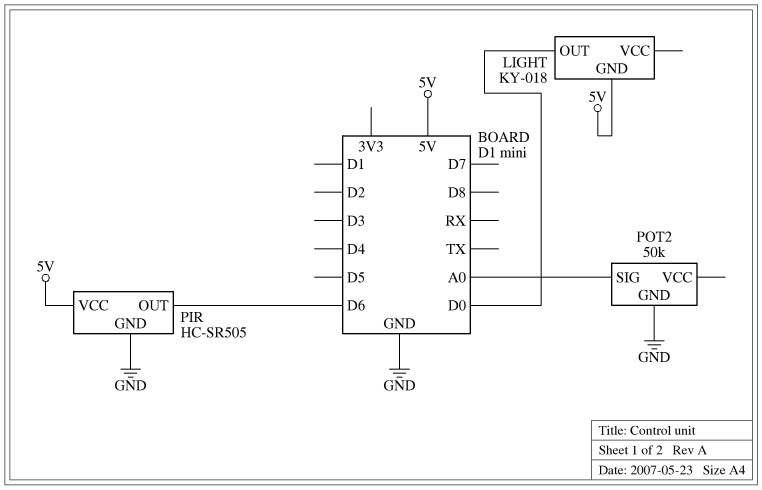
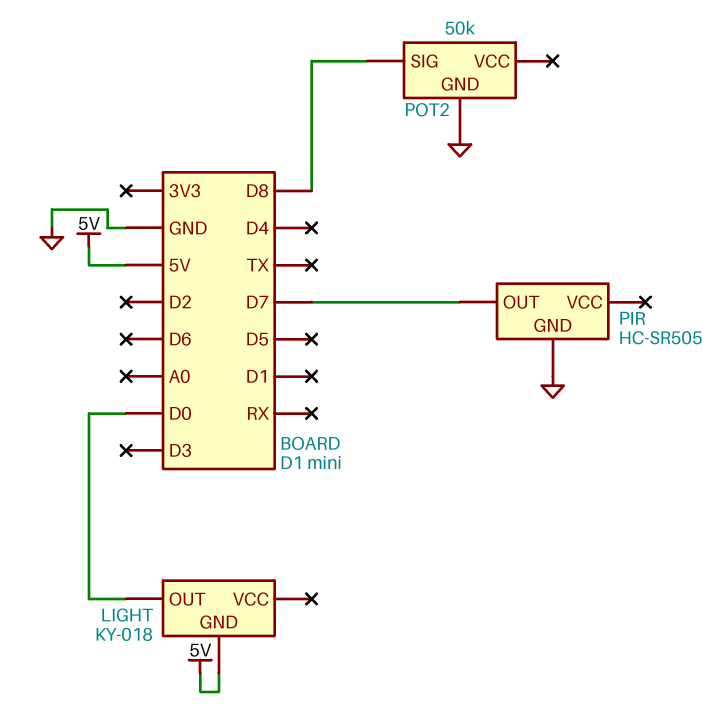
PIR pin OUT: D6 -> D7
PIR pin VCC: 5V -> none
POT2 pin SIG: A0 -> D8

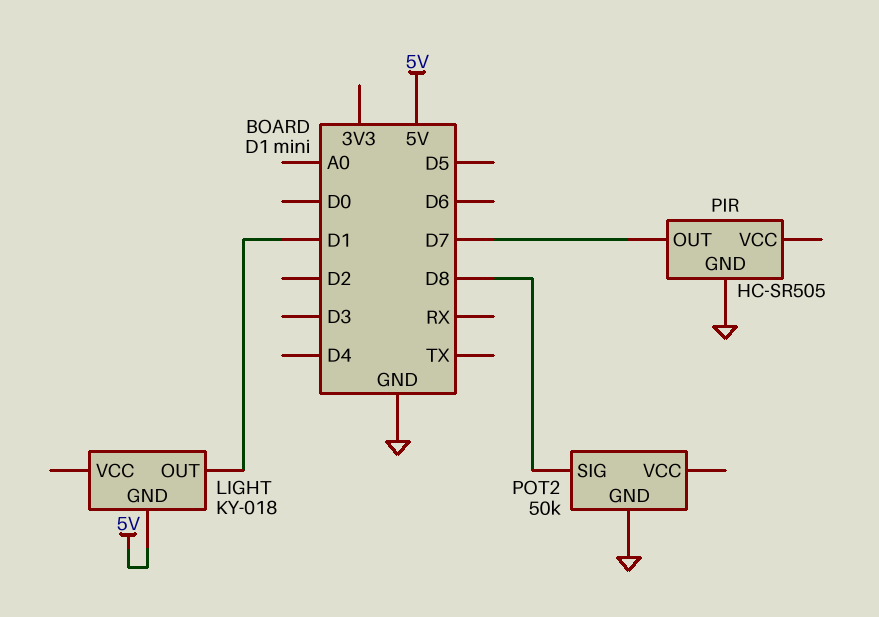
LIGHT pin OUT: D0 -> D1

